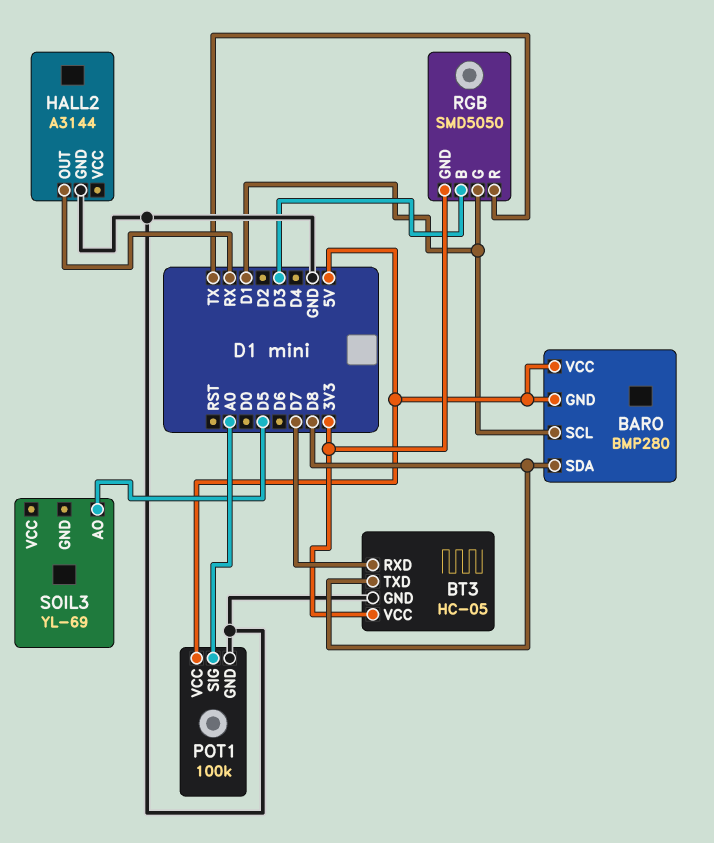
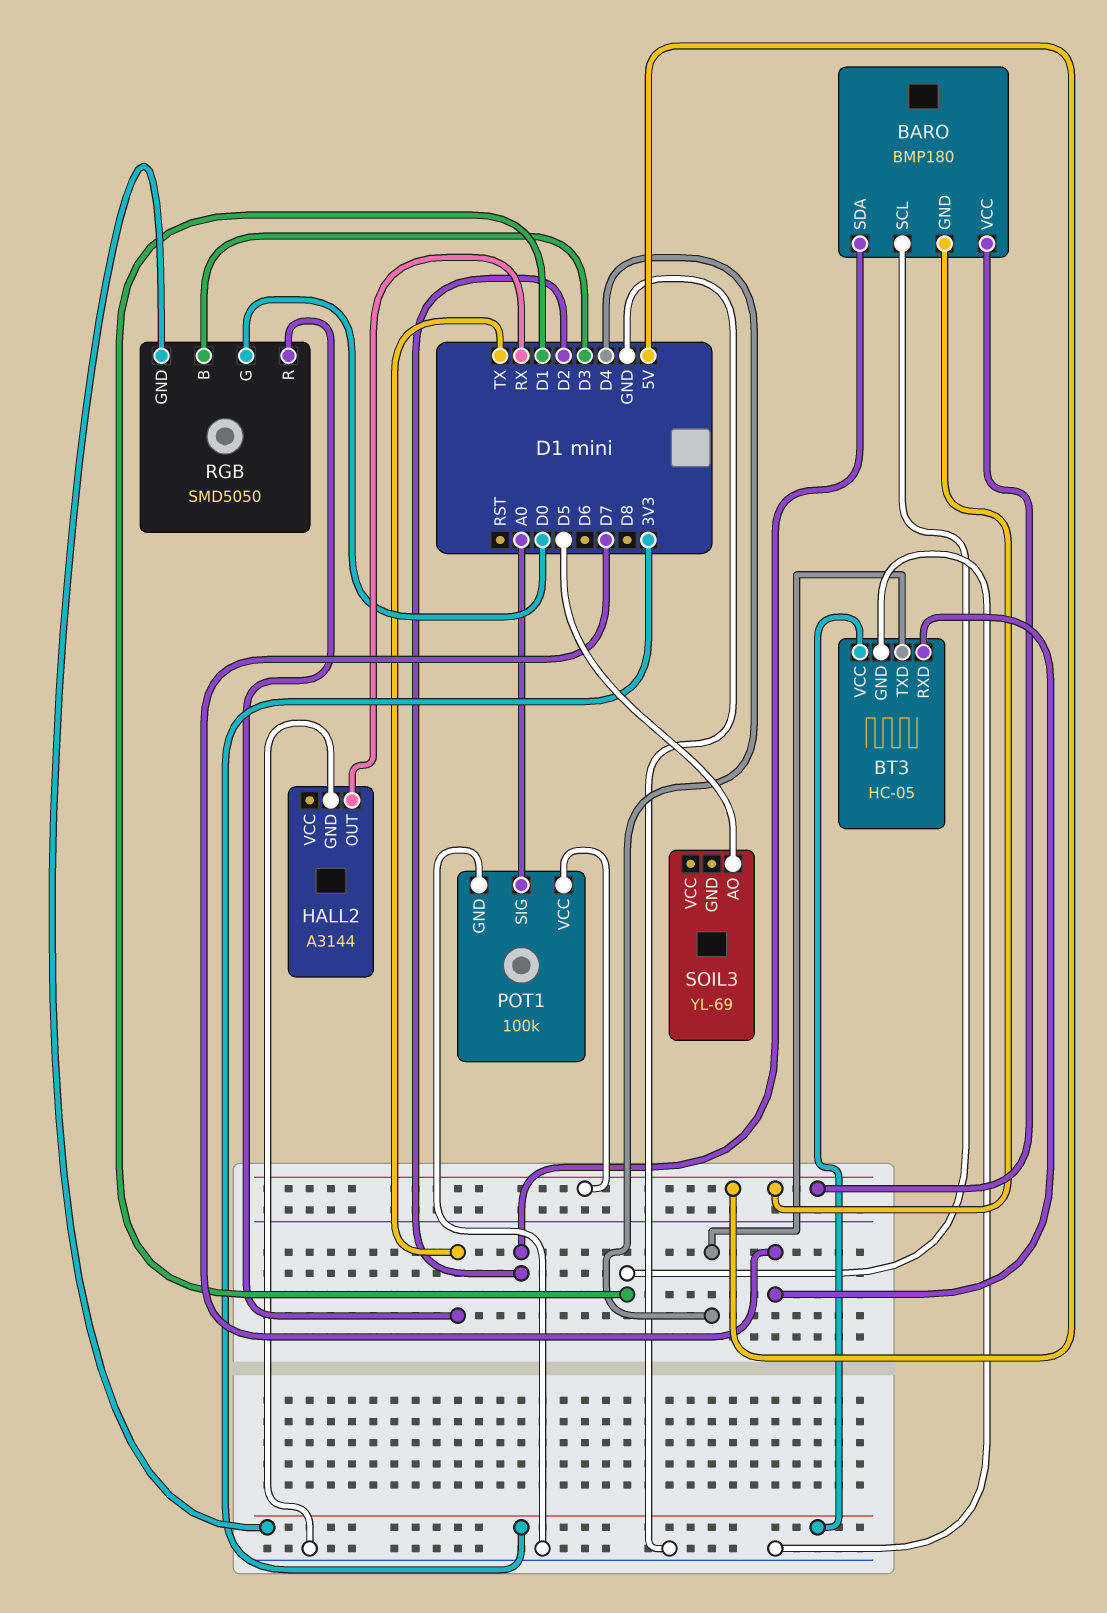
BARO: BMP280 -> BMP180
BARO pin SDA: D8 -> D2
BT3 pin TXD: D8 -> D4
RGB pin G: D1 -> D0

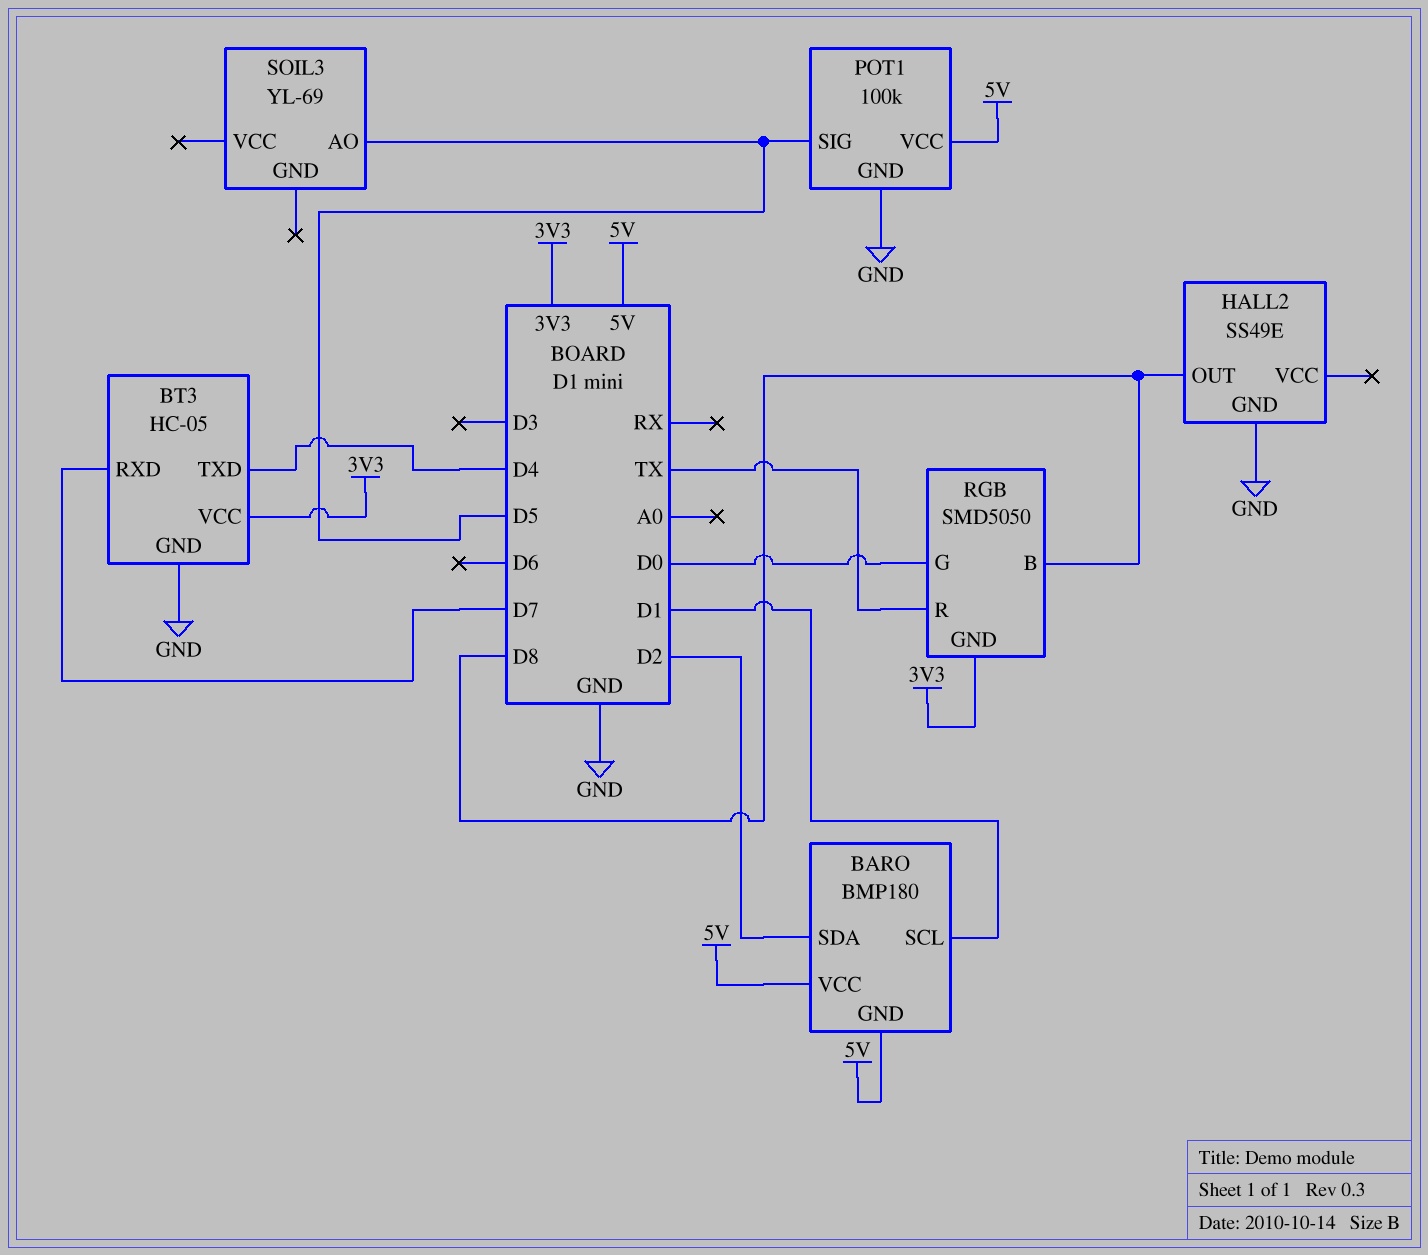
HALL2: A3144 -> SS49E
HALL2 pin OUT: RX -> D8
POT1 pin SIG: A0 -> D5
RGB pin B: D3 -> D8

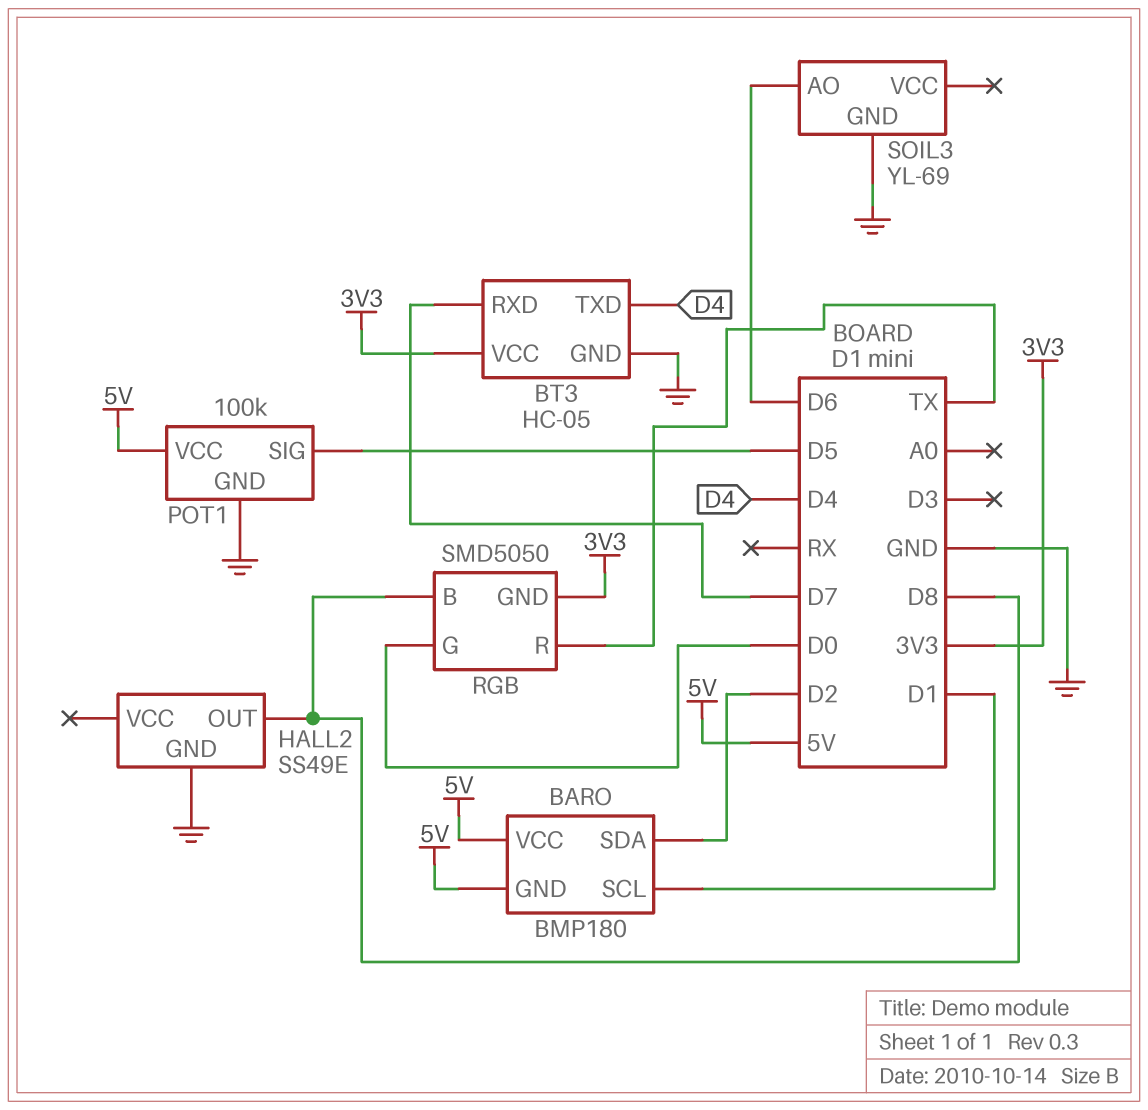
SOIL3 pin AO: D5 -> D6
SOIL3 pin GND: none -> GND

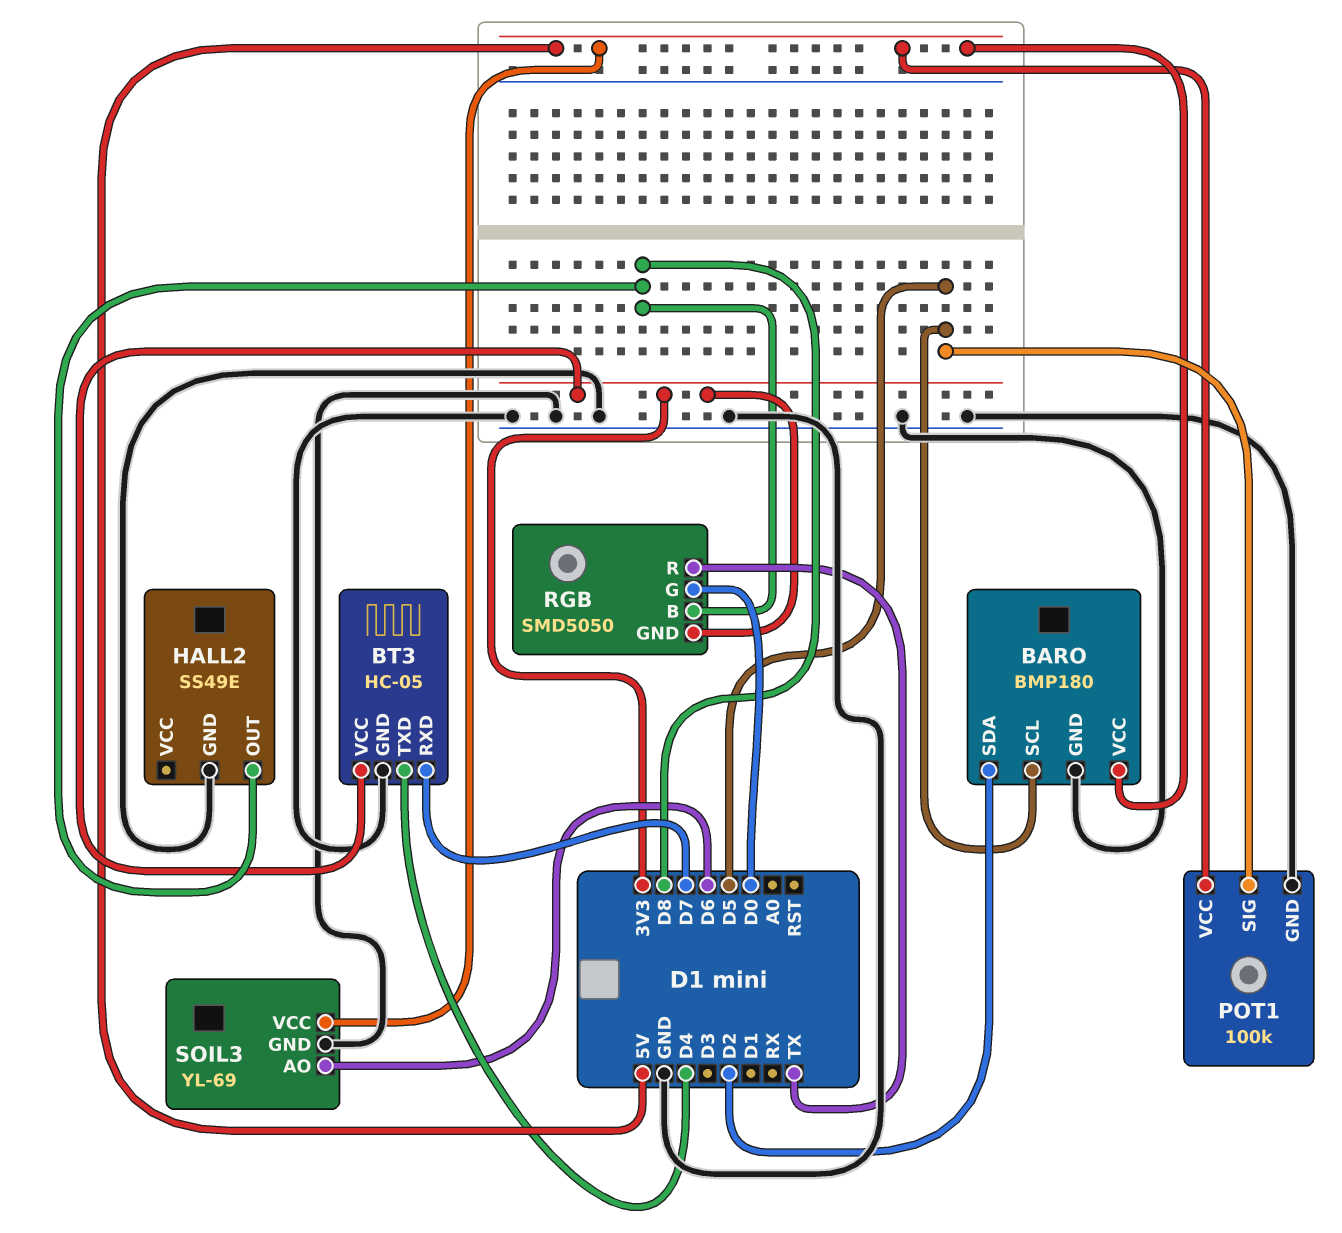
BARO pin GND: 5V -> GND
BARO pin SCL: D1 -> D5
SOIL3 pin VCC: none -> 5V

